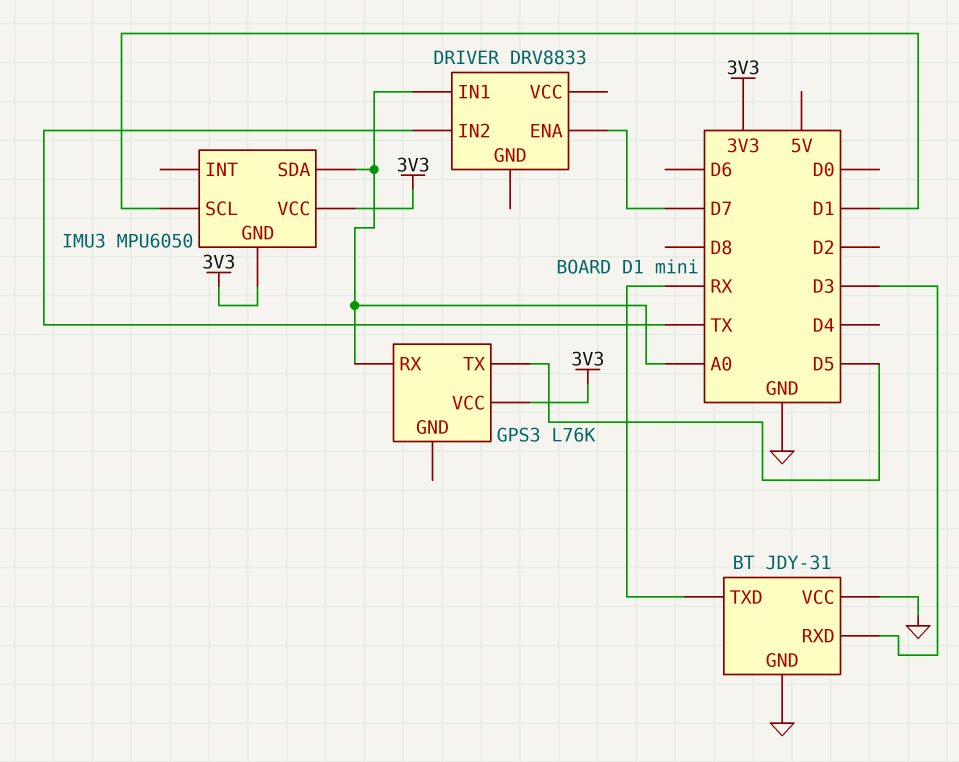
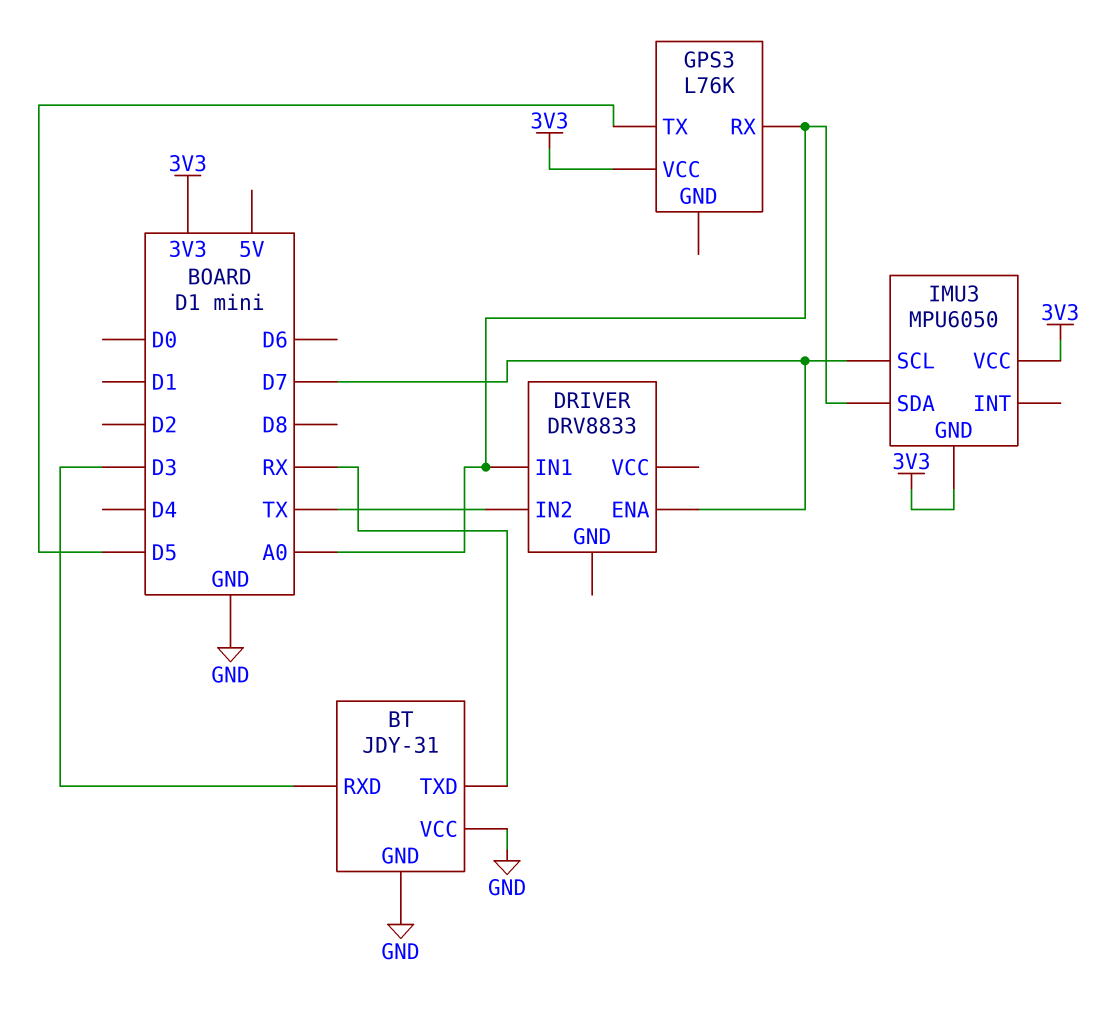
IMU3 pin SCL: D1 -> D7

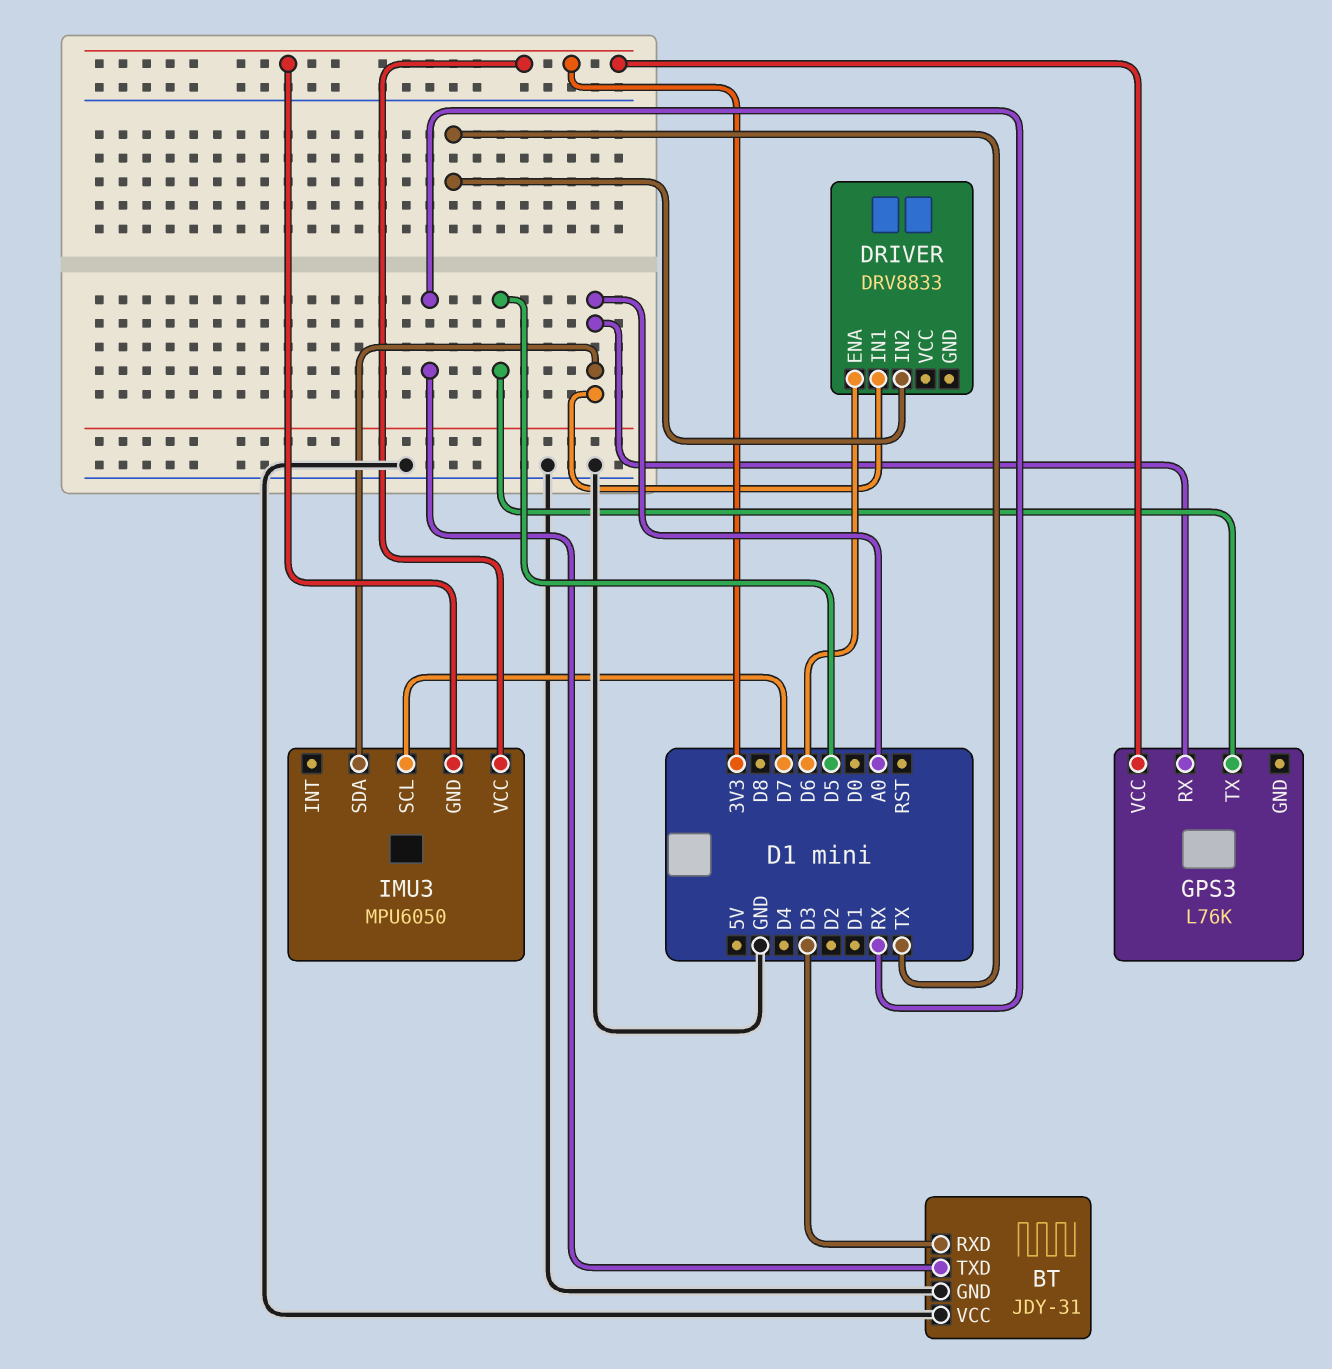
DRIVER pin ENA: D7 -> D6

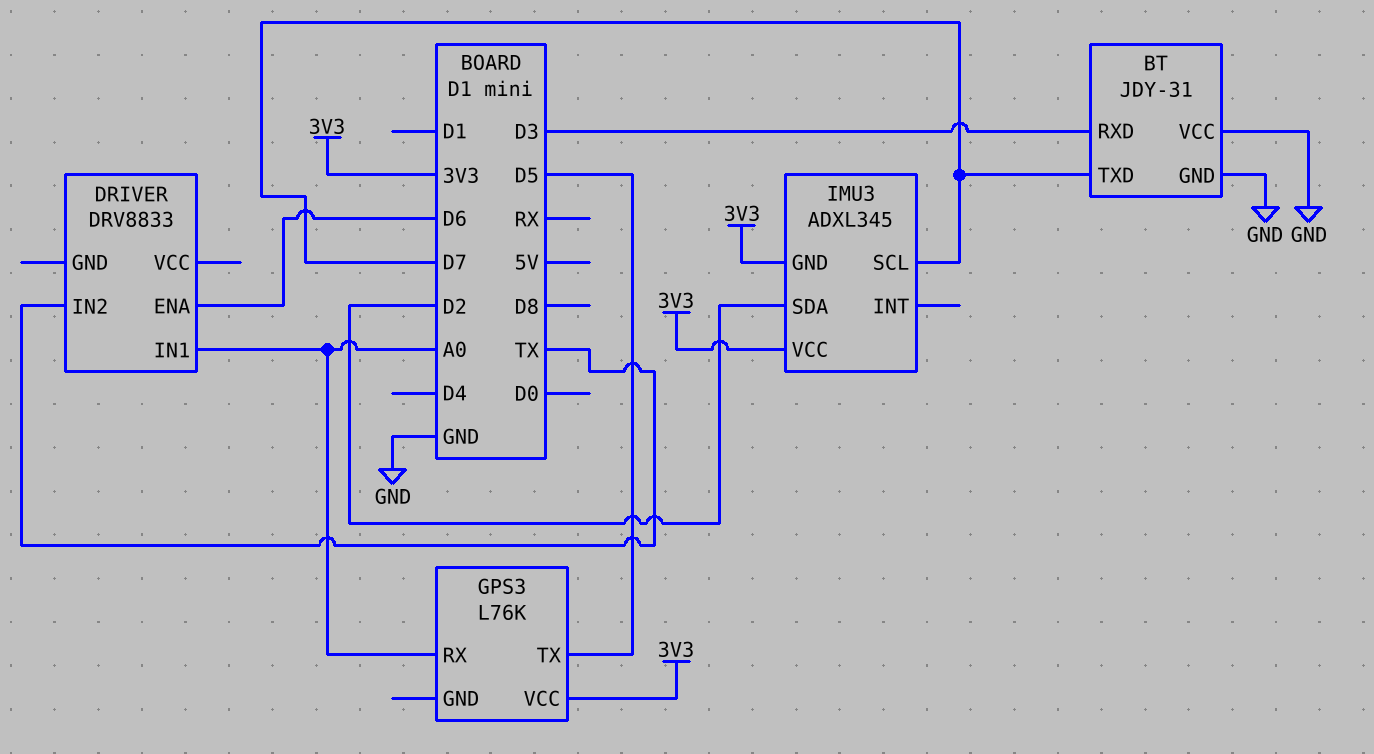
BT pin TXD: RX -> D7
IMU3: MPU6050 -> ADXL345
IMU3 pin SDA: A0 -> D2

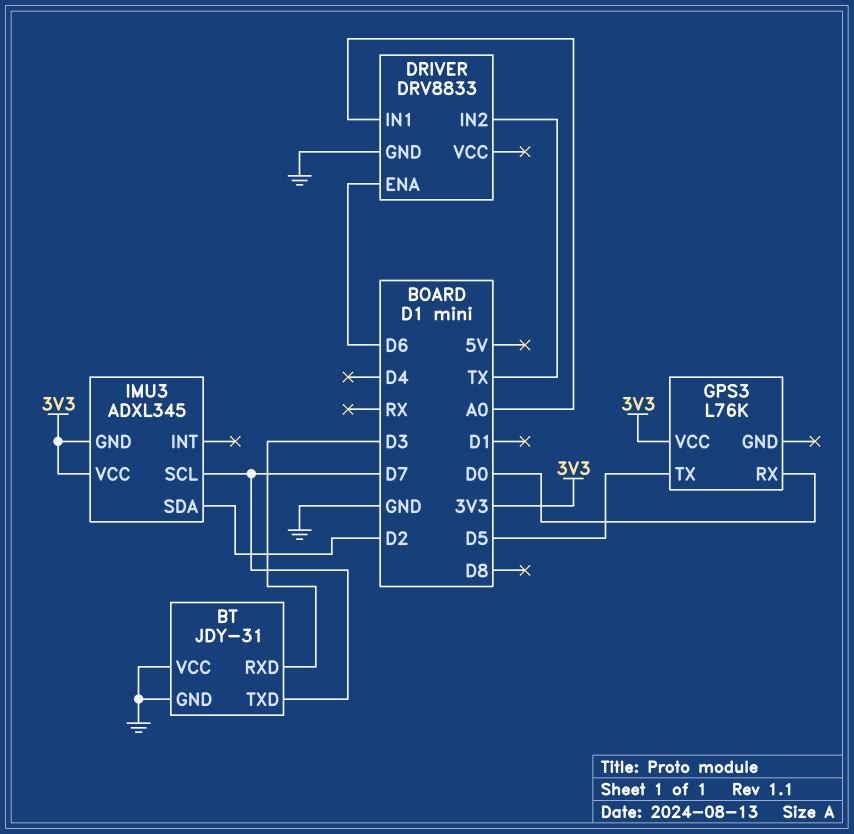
DRIVER pin GND: none -> GND
GPS3 pin RX: A0 -> D0

